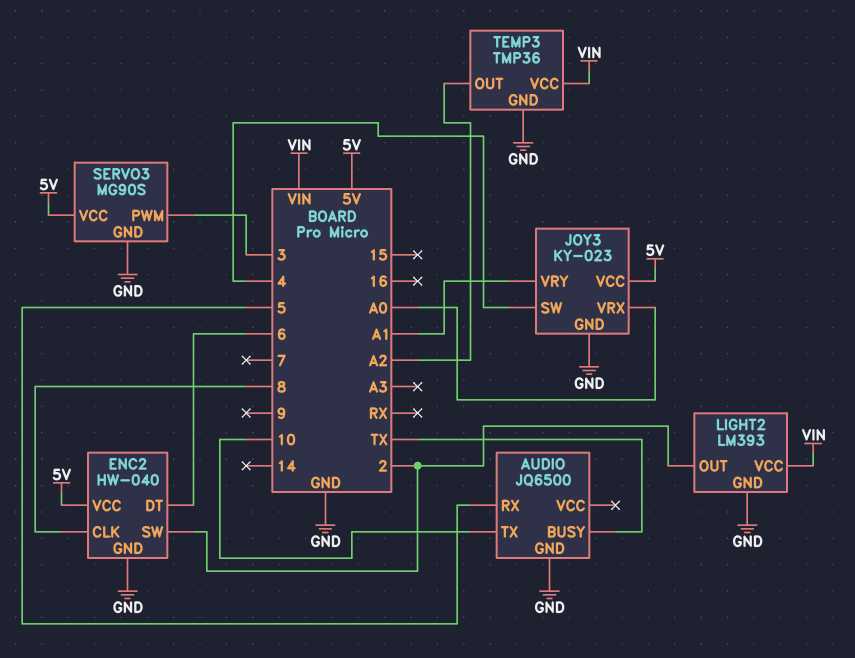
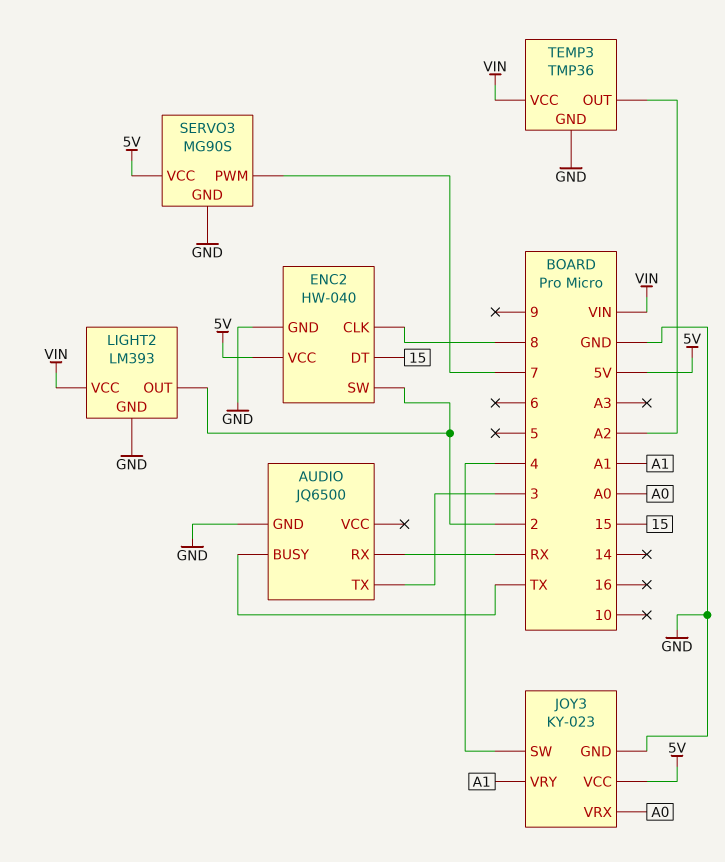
AUDIO pin RX: 5 -> RX
AUDIO pin TX: 10 -> 3
ENC2 pin DT: 6 -> 15
SERVO3 pin PWM: 3 -> 7

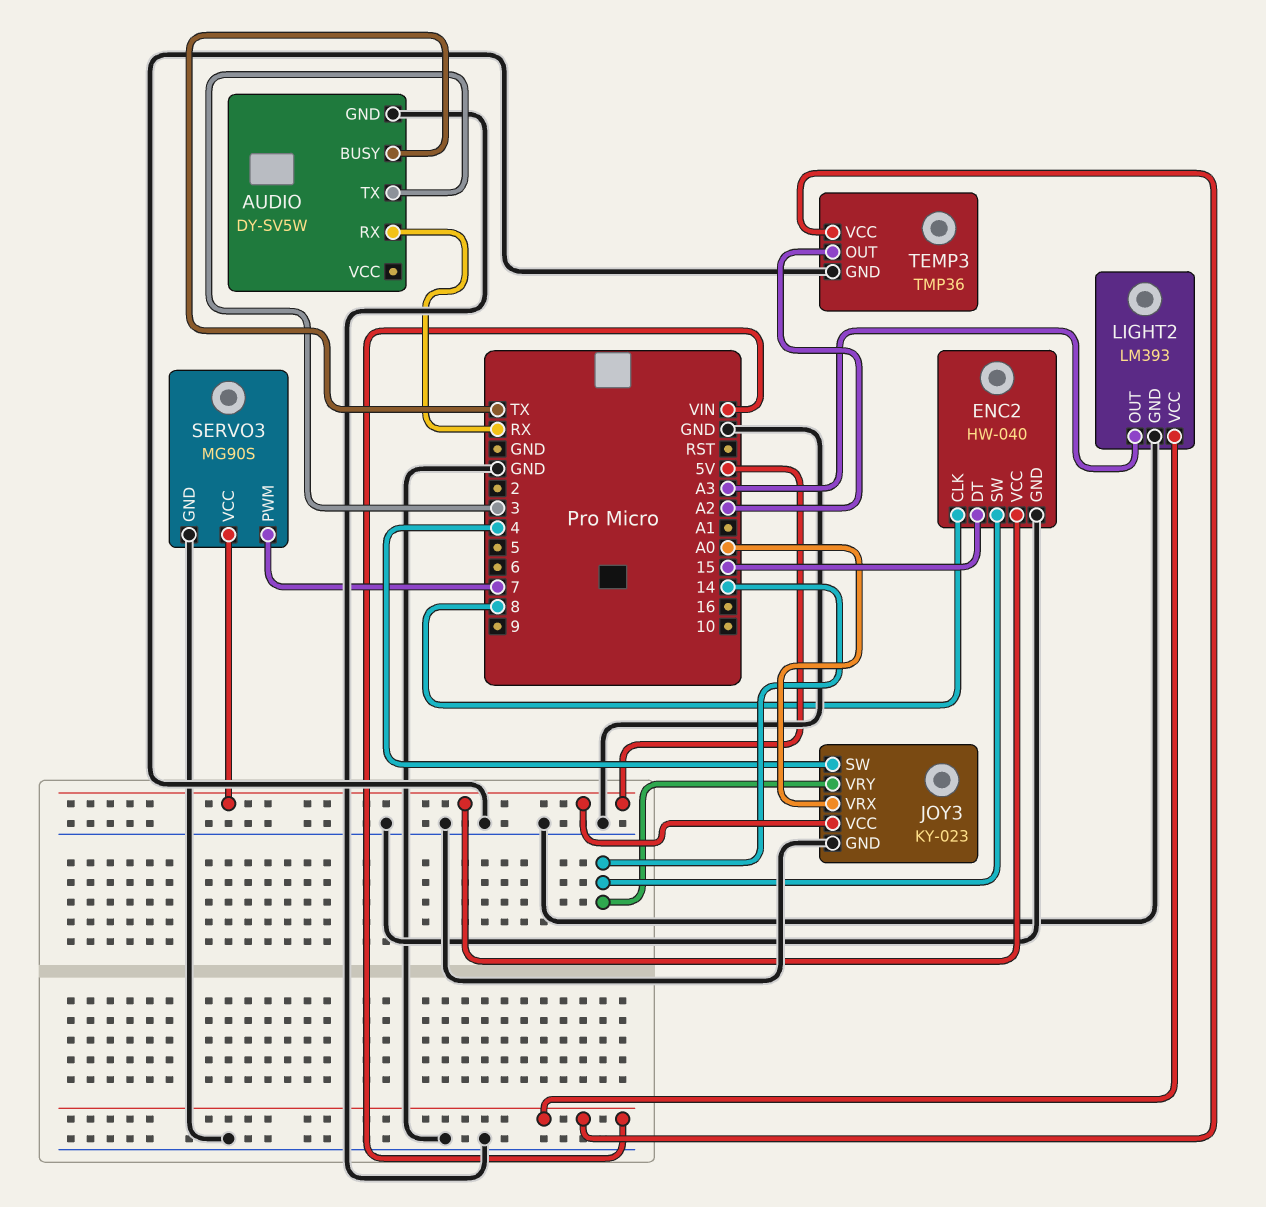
AUDIO: JQ6500 -> DY-SV5W
ENC2 pin SW: 2 -> 14
JOY3 pin VRY: A1 -> 14
LIGHT2 pin OUT: 2 -> A3

